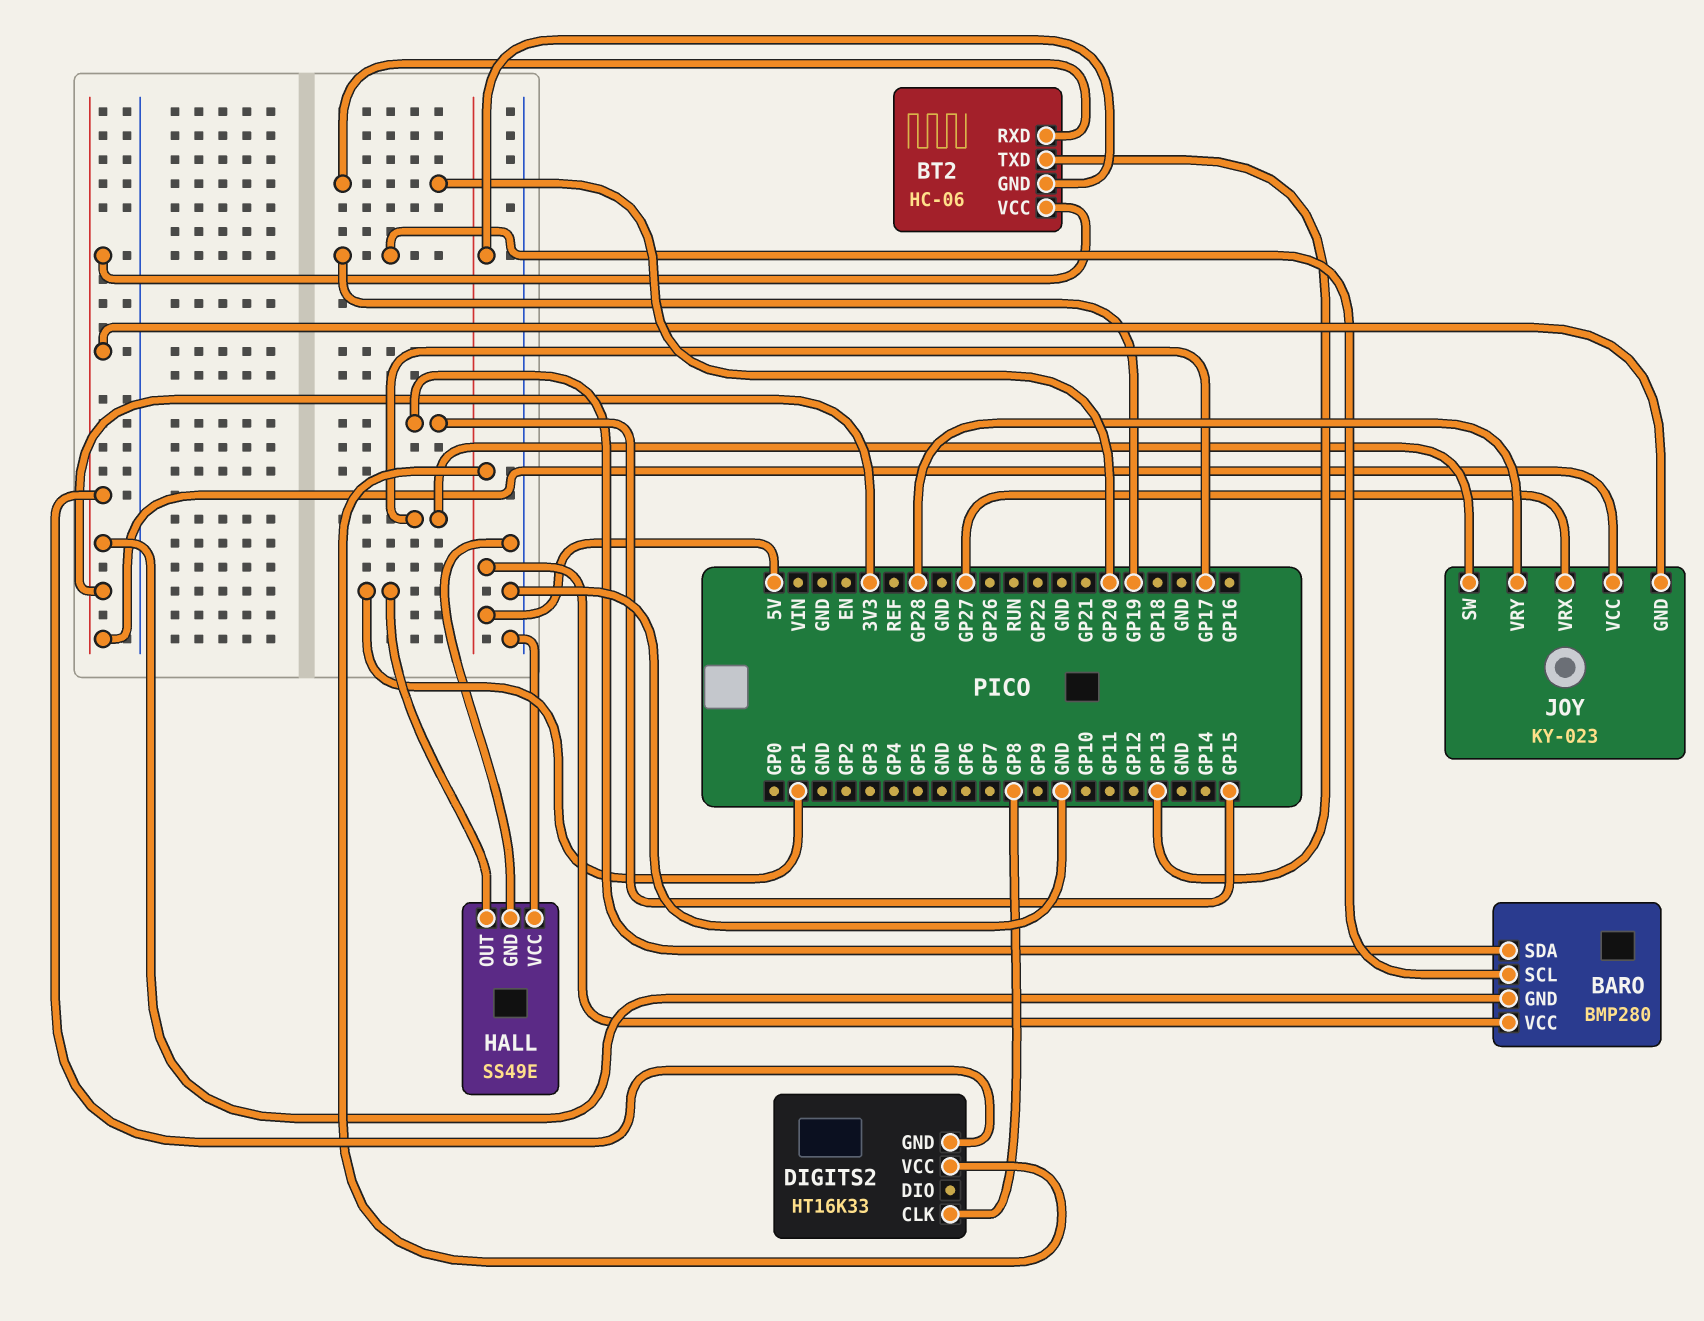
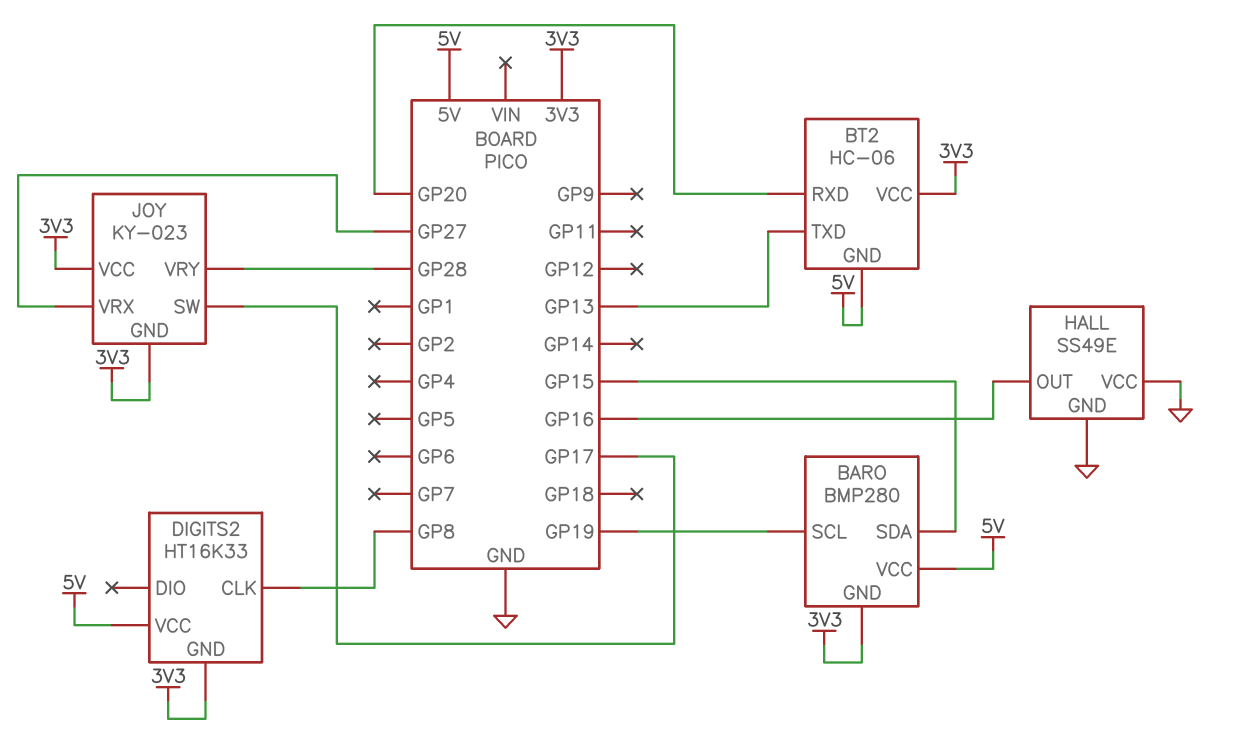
HALL pin OUT: GP1 -> GP16

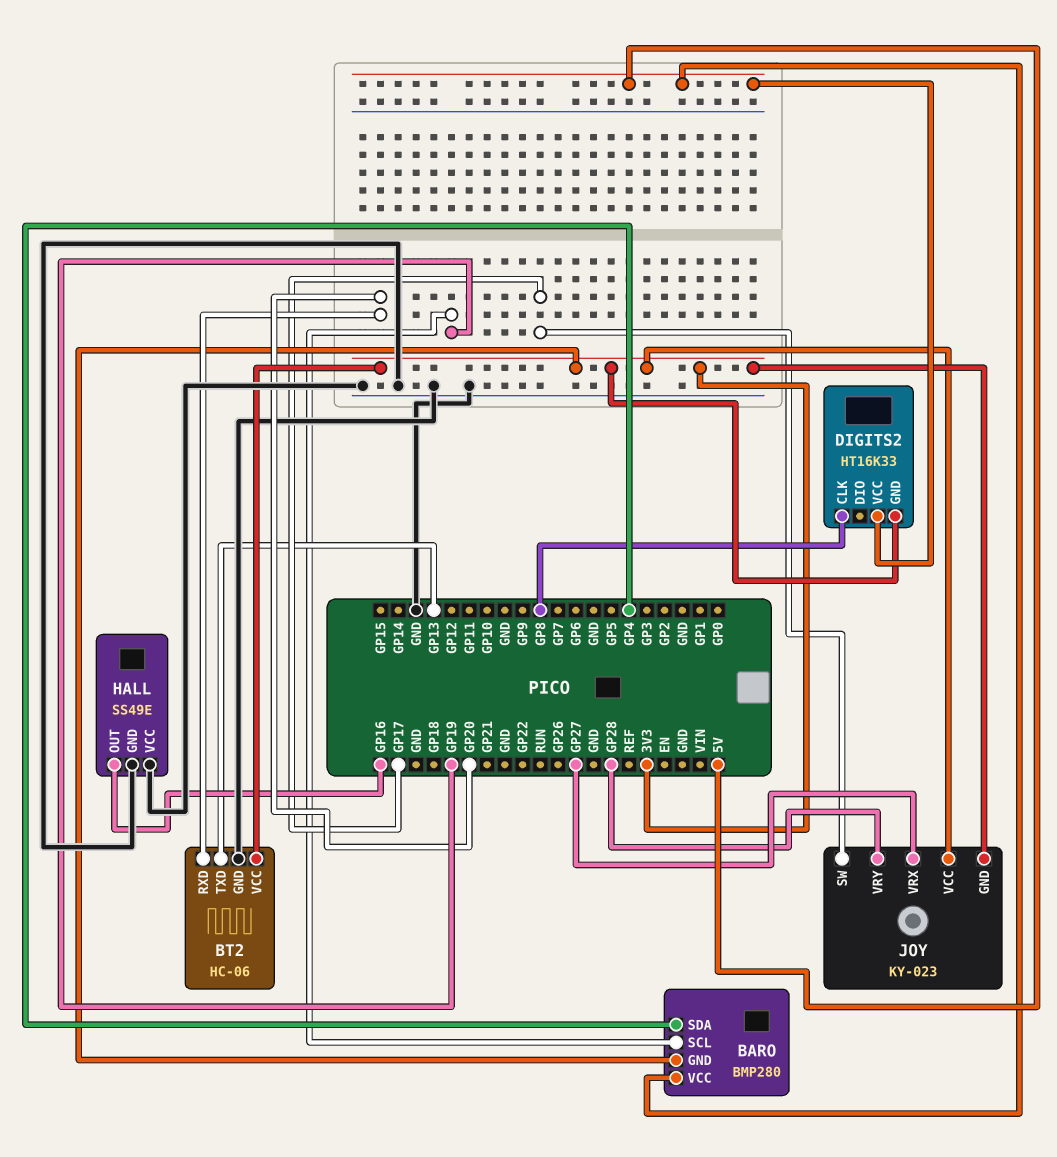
BARO pin SDA: GP15 -> GP4
BT2 pin GND: 5V -> GND

